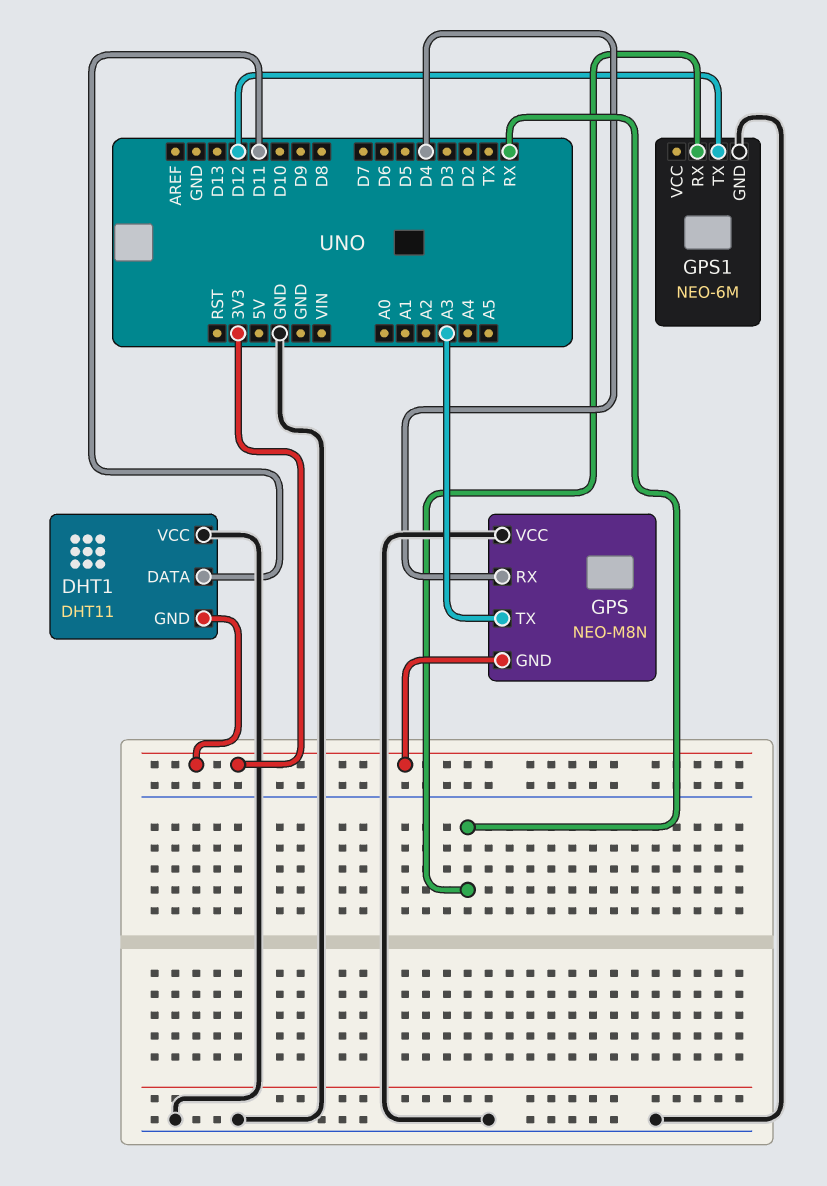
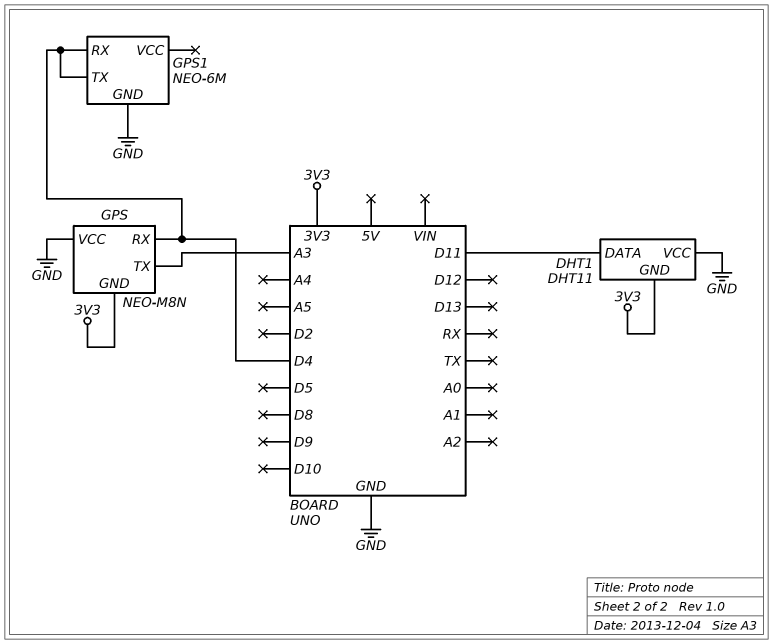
GPS1 pin RX: RX -> D4
GPS1 pin TX: D12 -> D4

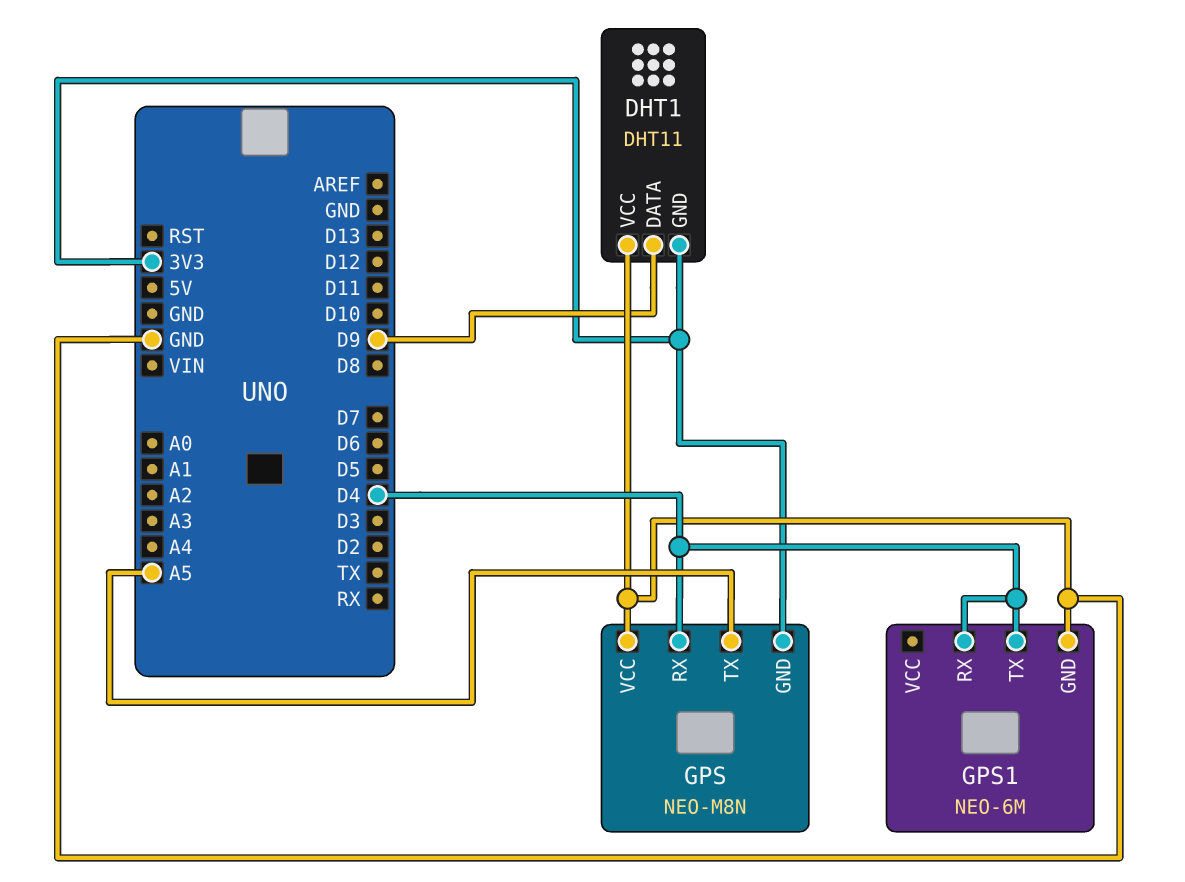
DHT1 pin DATA: D11 -> D9
GPS pin TX: A3 -> A5

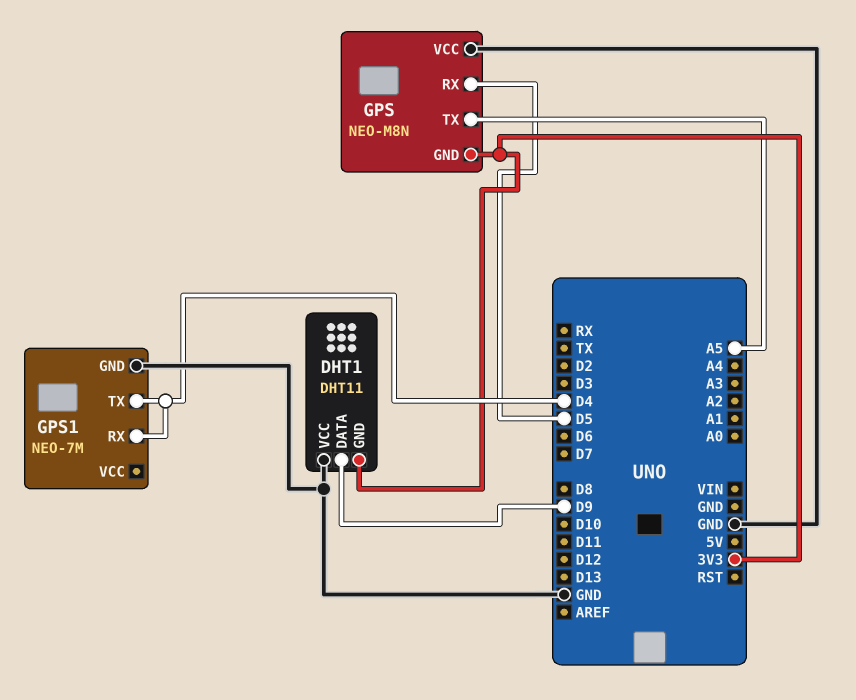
GPS pin RX: D4 -> D5
GPS1: NEO-6M -> NEO-7M

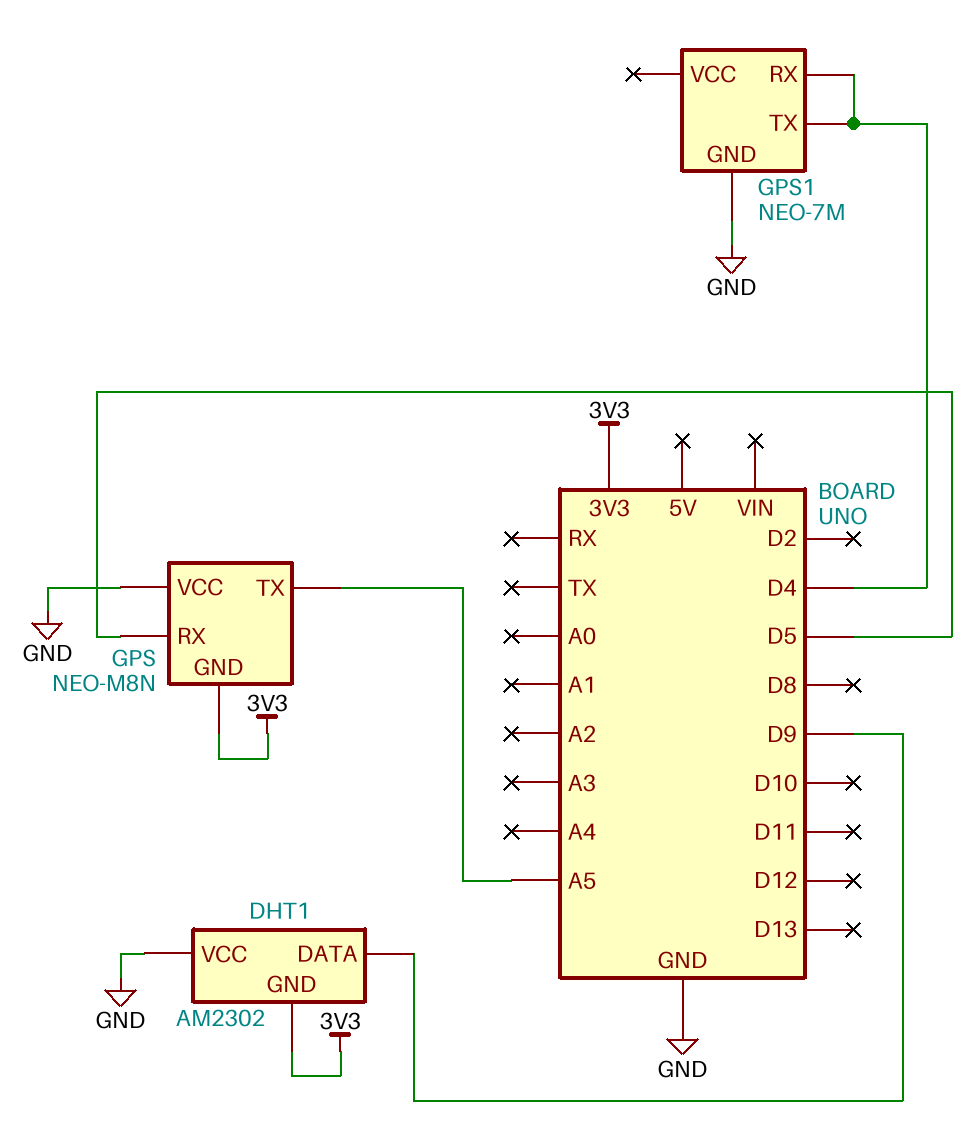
DHT1: DHT11 -> AM2302

